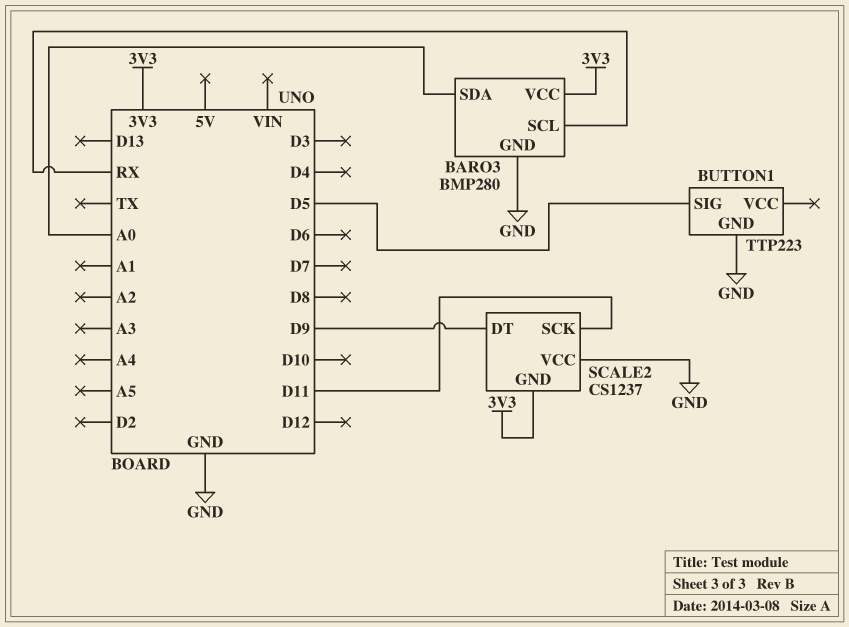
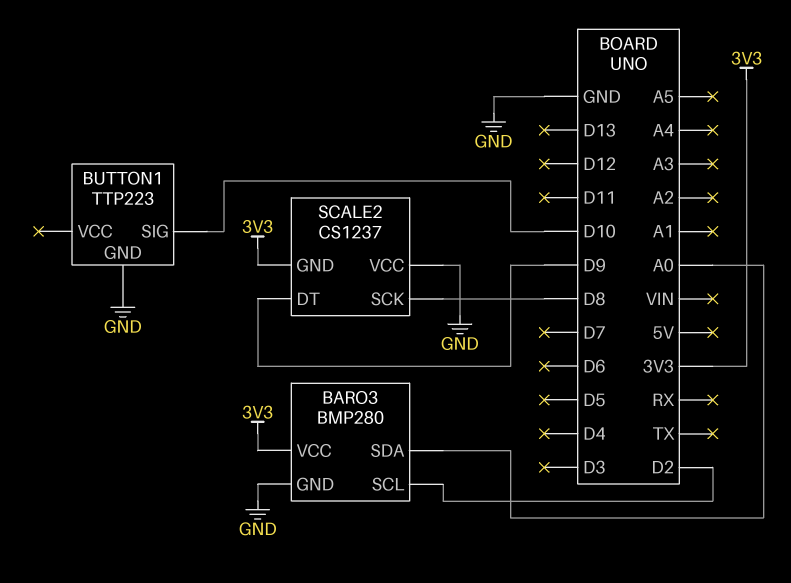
BARO3 pin SCL: RX -> D2
BUTTON1 pin SIG: D5 -> D10
SCALE2 pin SCK: D11 -> D8

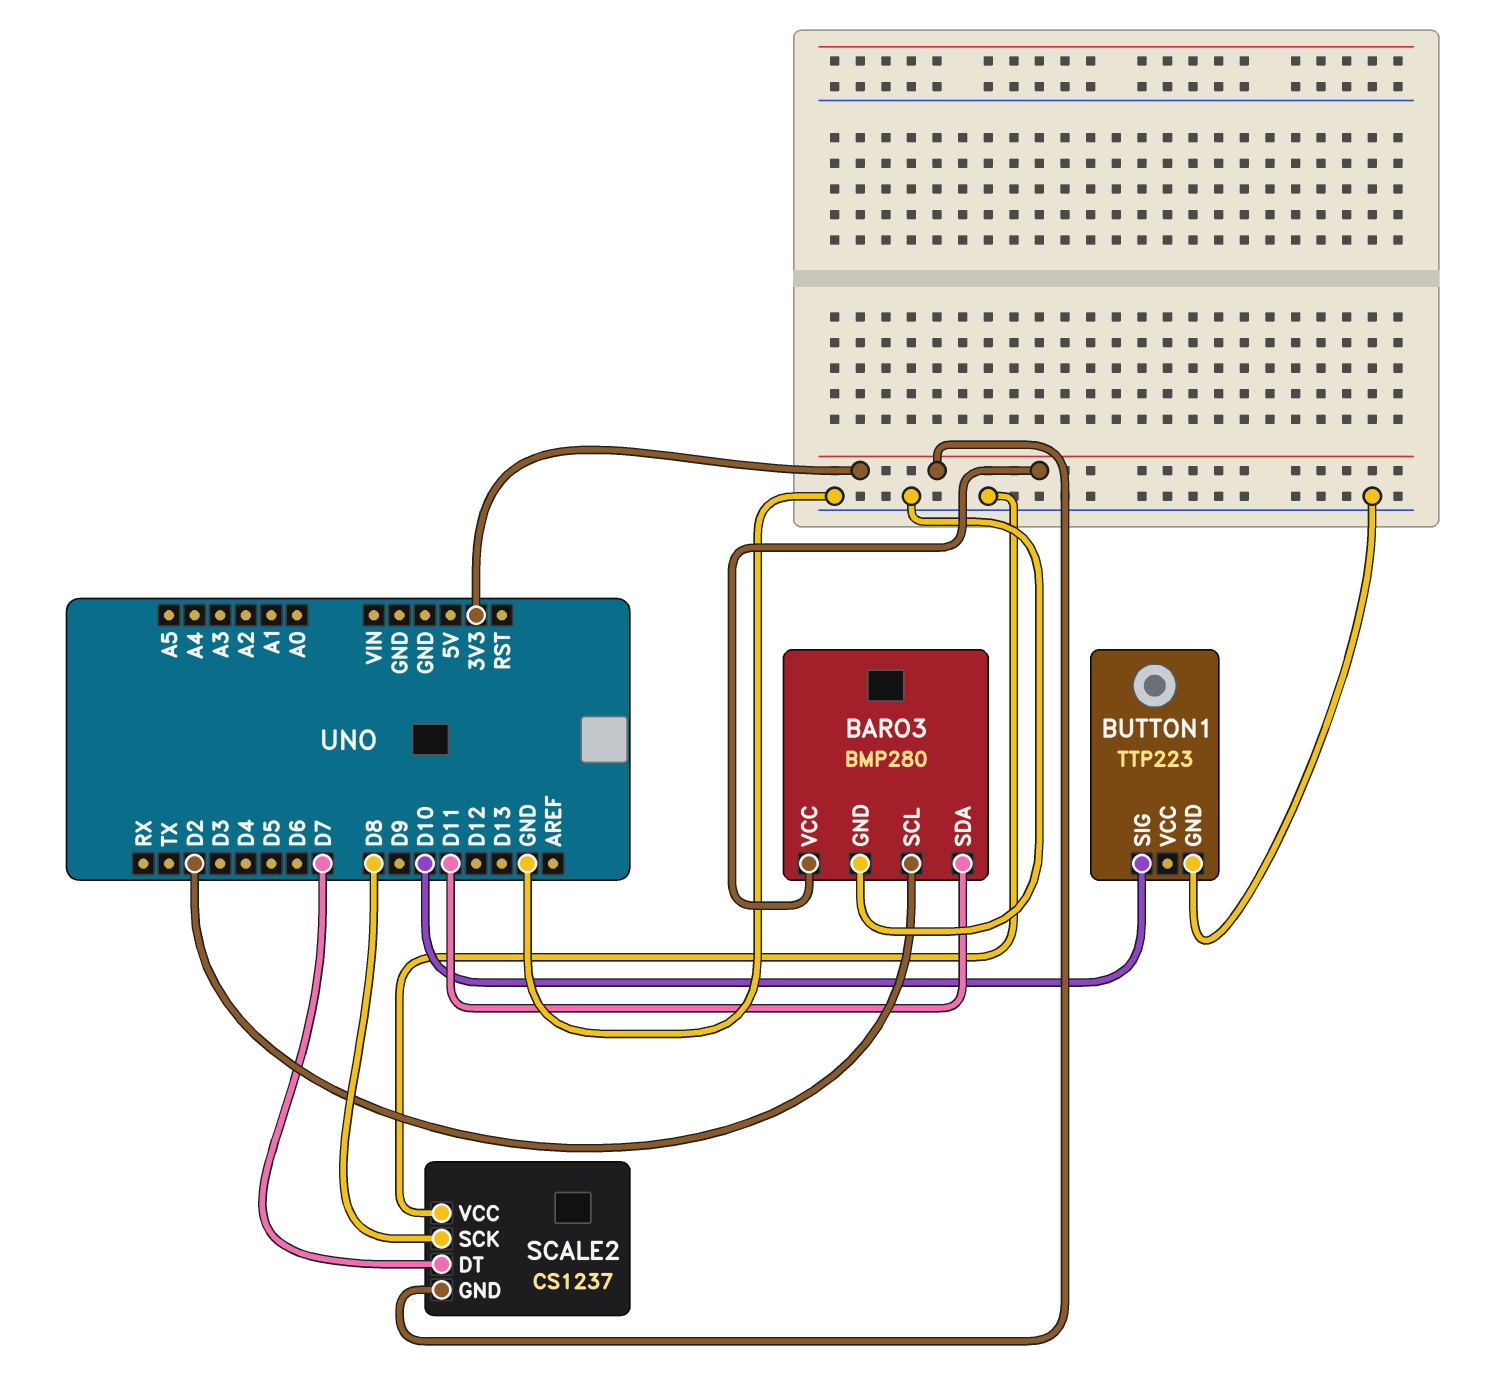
BARO3 pin SDA: A0 -> D11
SCALE2 pin DT: D9 -> D7

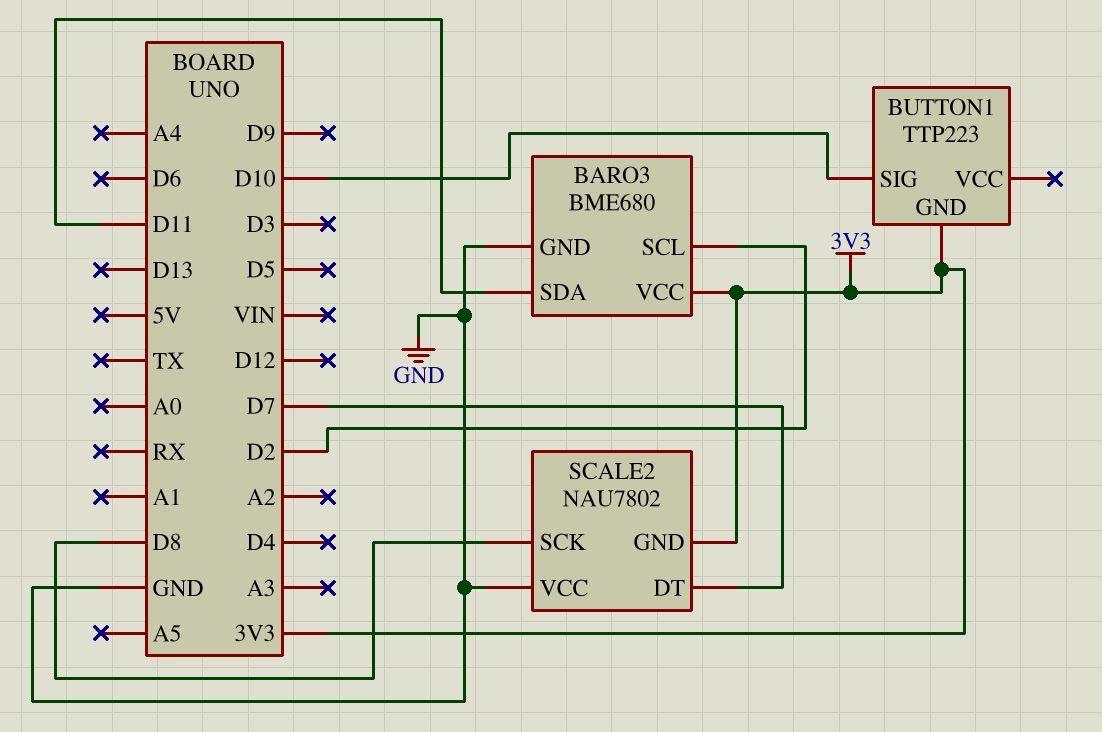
BARO3: BMP280 -> BME680
BUTTON1 pin GND: GND -> 3V3
SCALE2: CS1237 -> NAU7802

